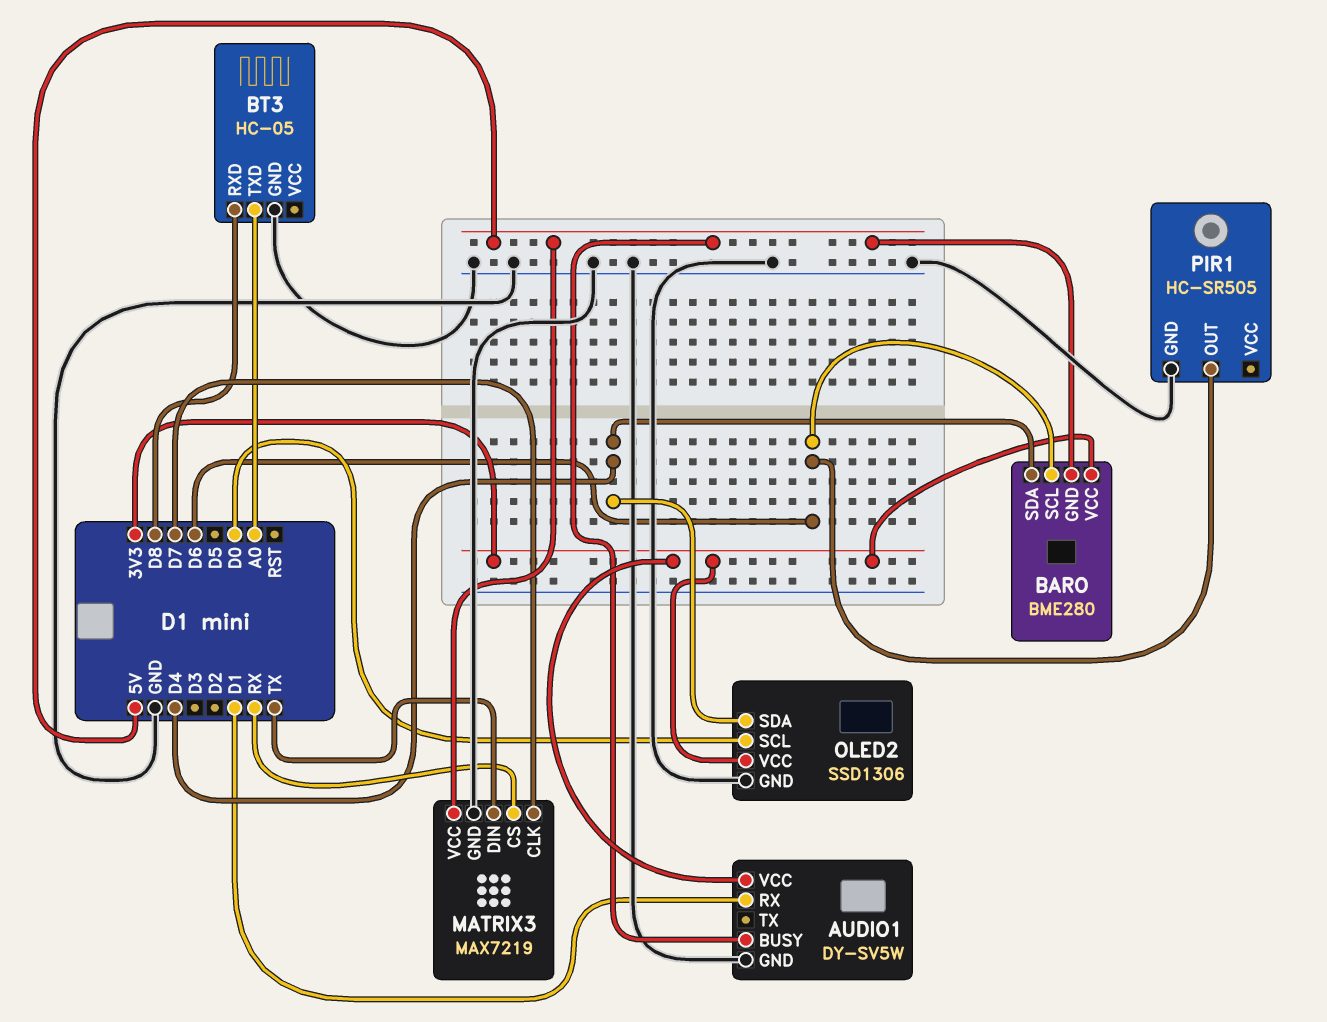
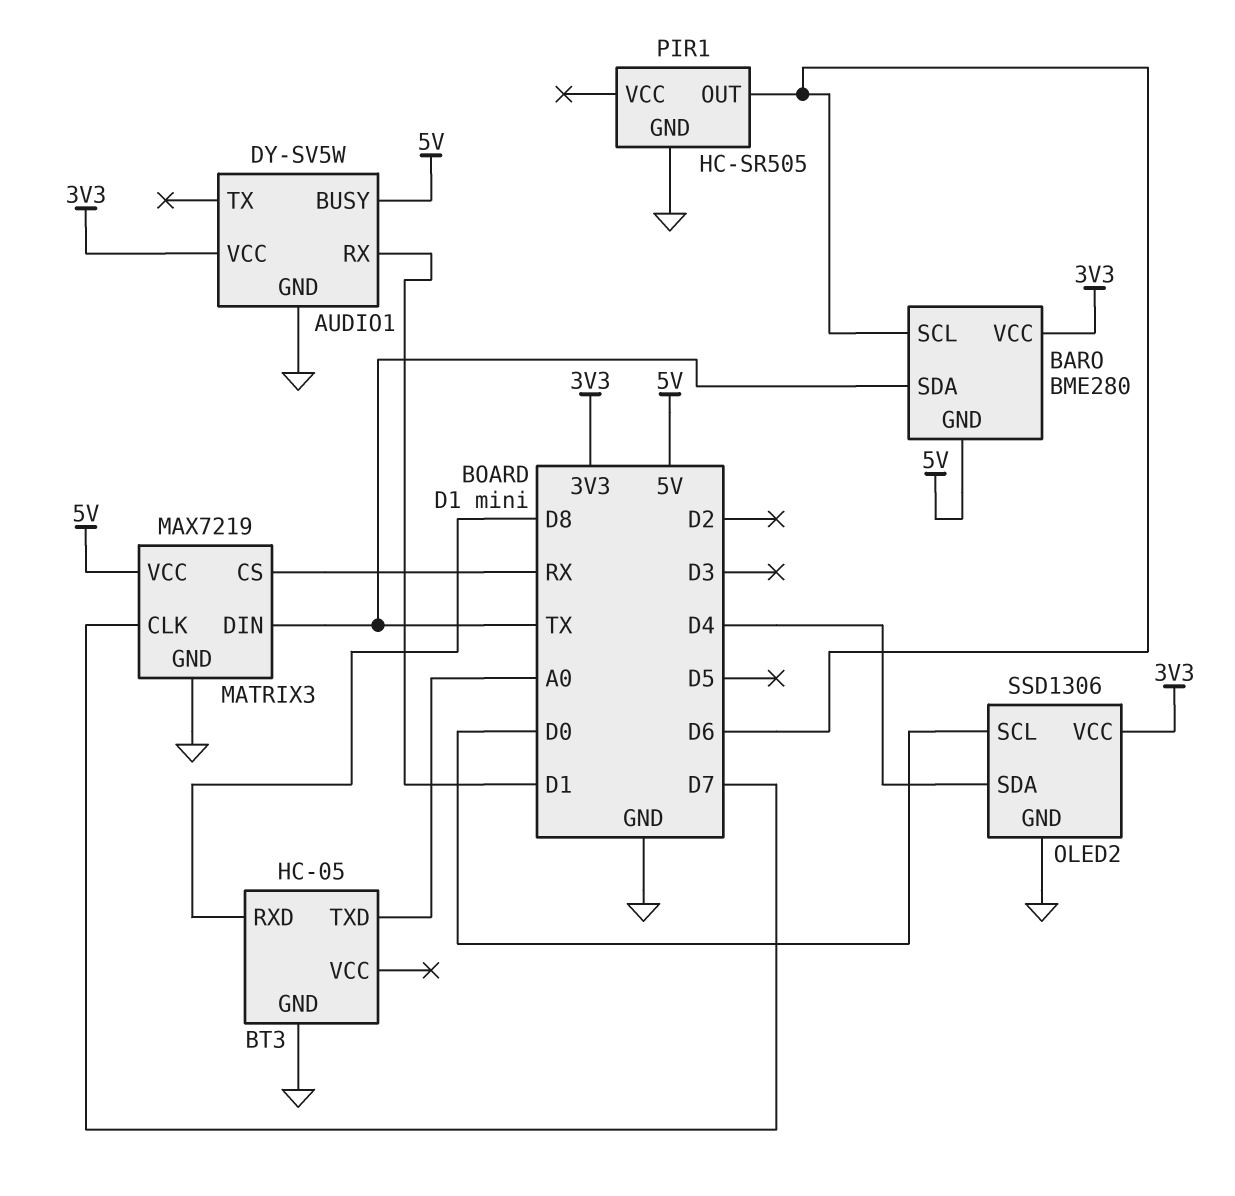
BARO pin SDA: D4 -> TX

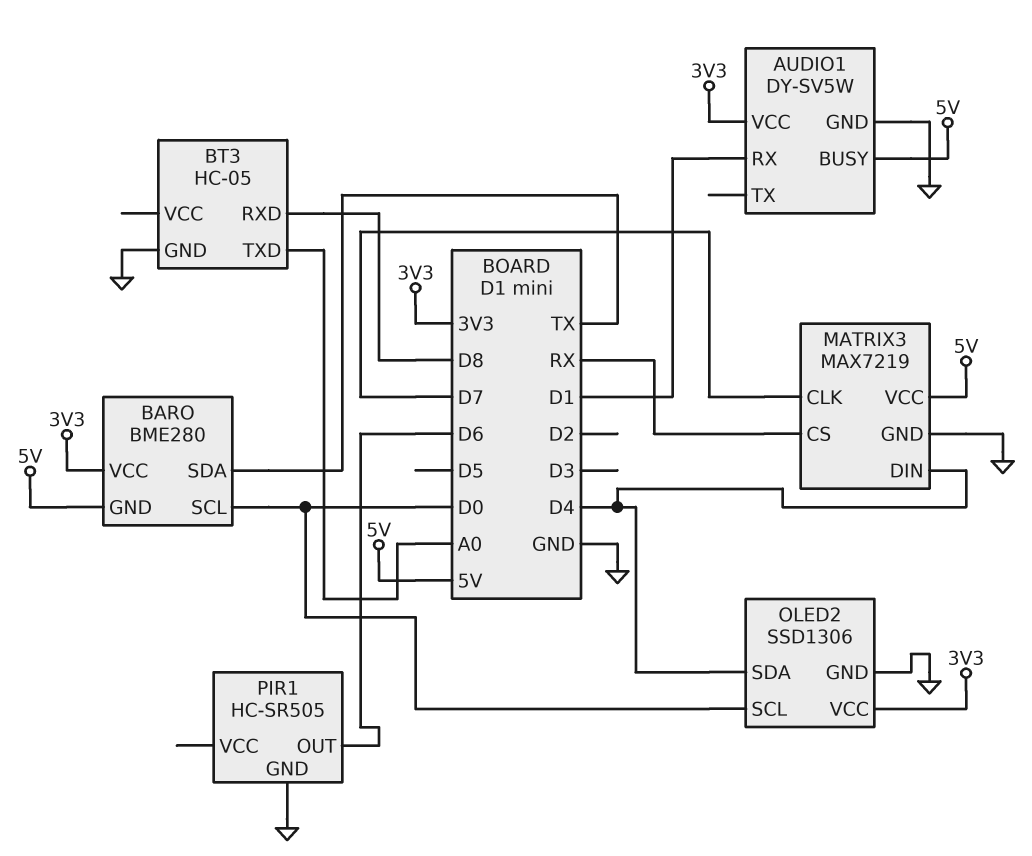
BARO pin SCL: D6 -> D0
MATRIX3 pin DIN: TX -> D4

